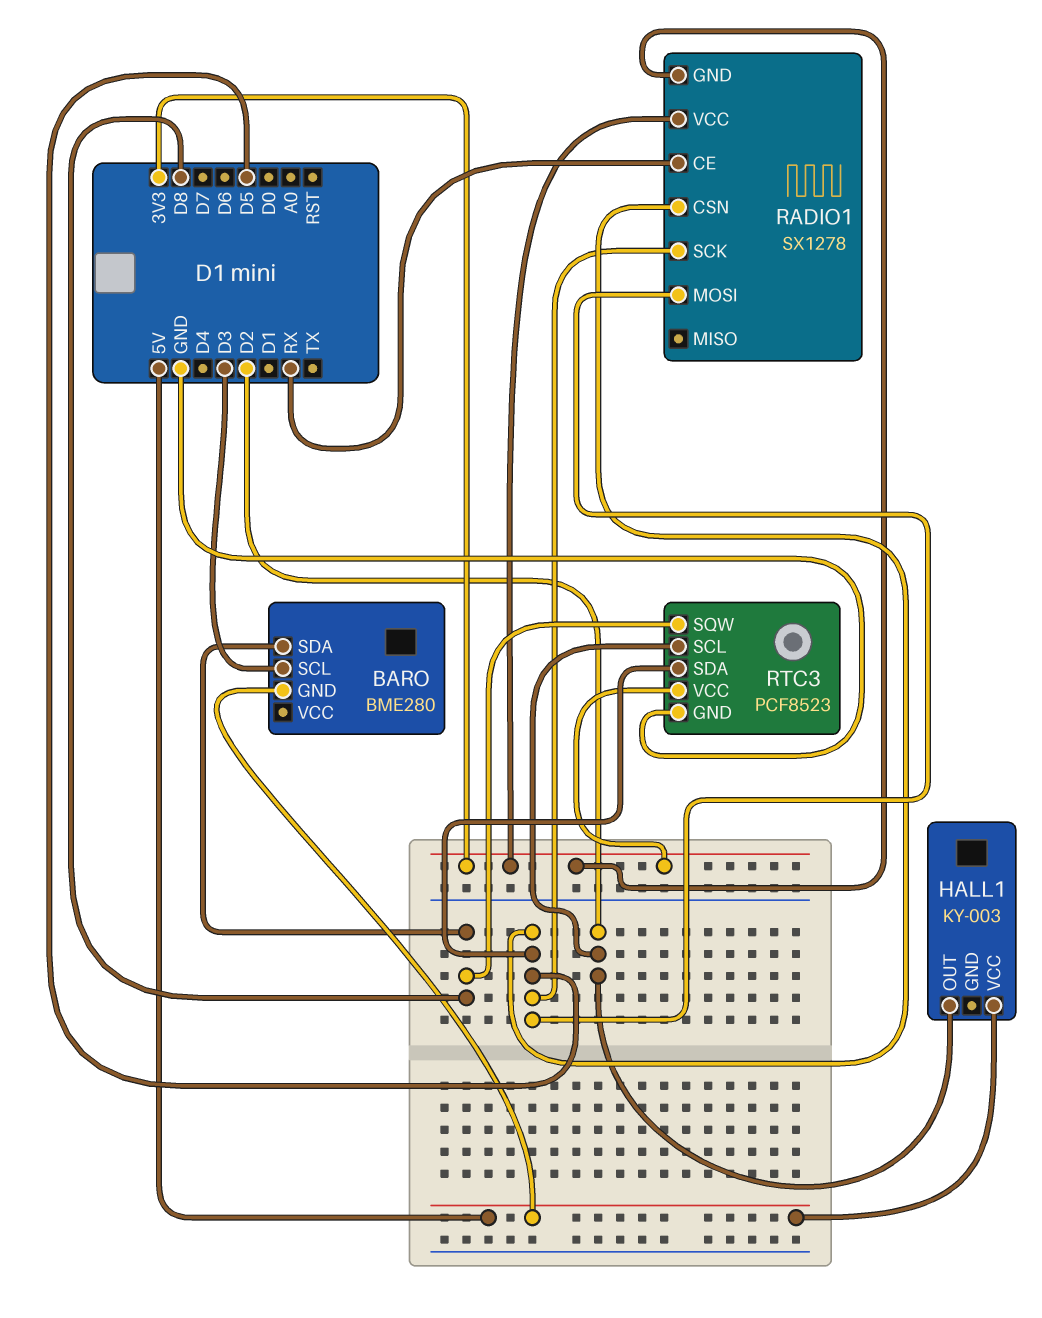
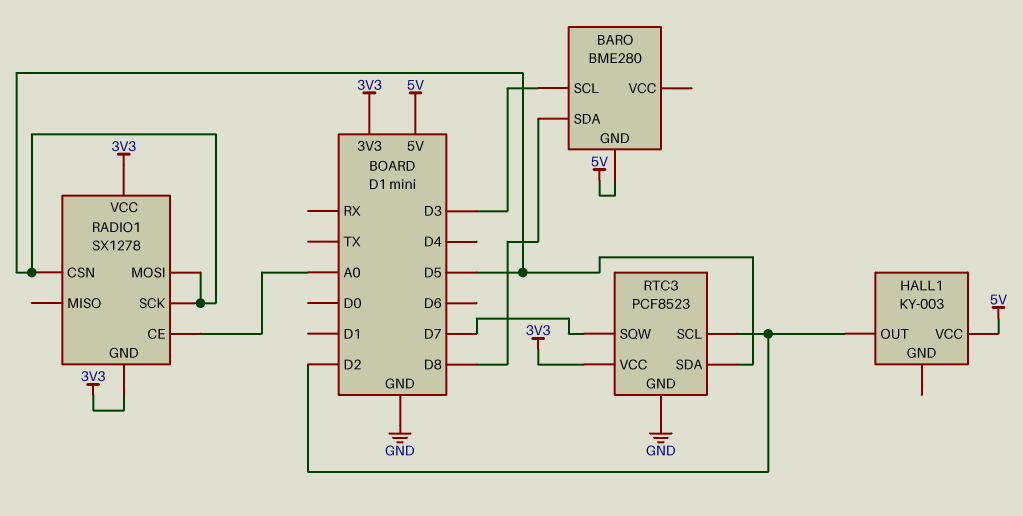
RADIO1 pin CE: RX -> A0
RTC3 pin SQW: D8 -> D7

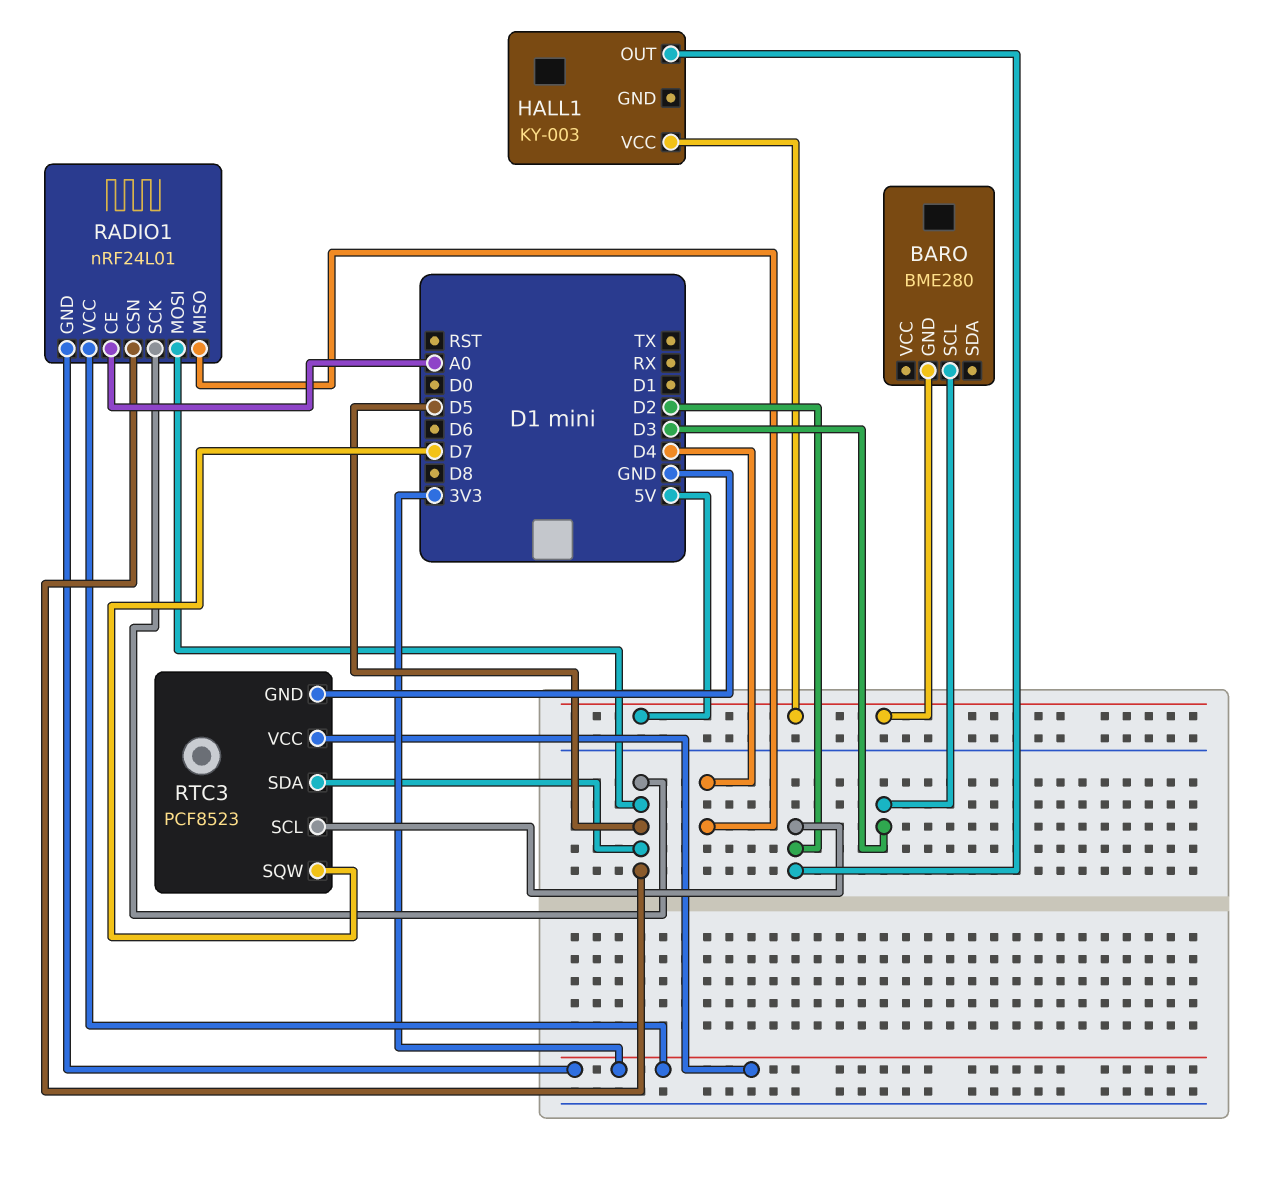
BARO pin SDA: D8 -> none
RADIO1: SX1278 -> nRF24L01
RADIO1 pin MISO: none -> D4

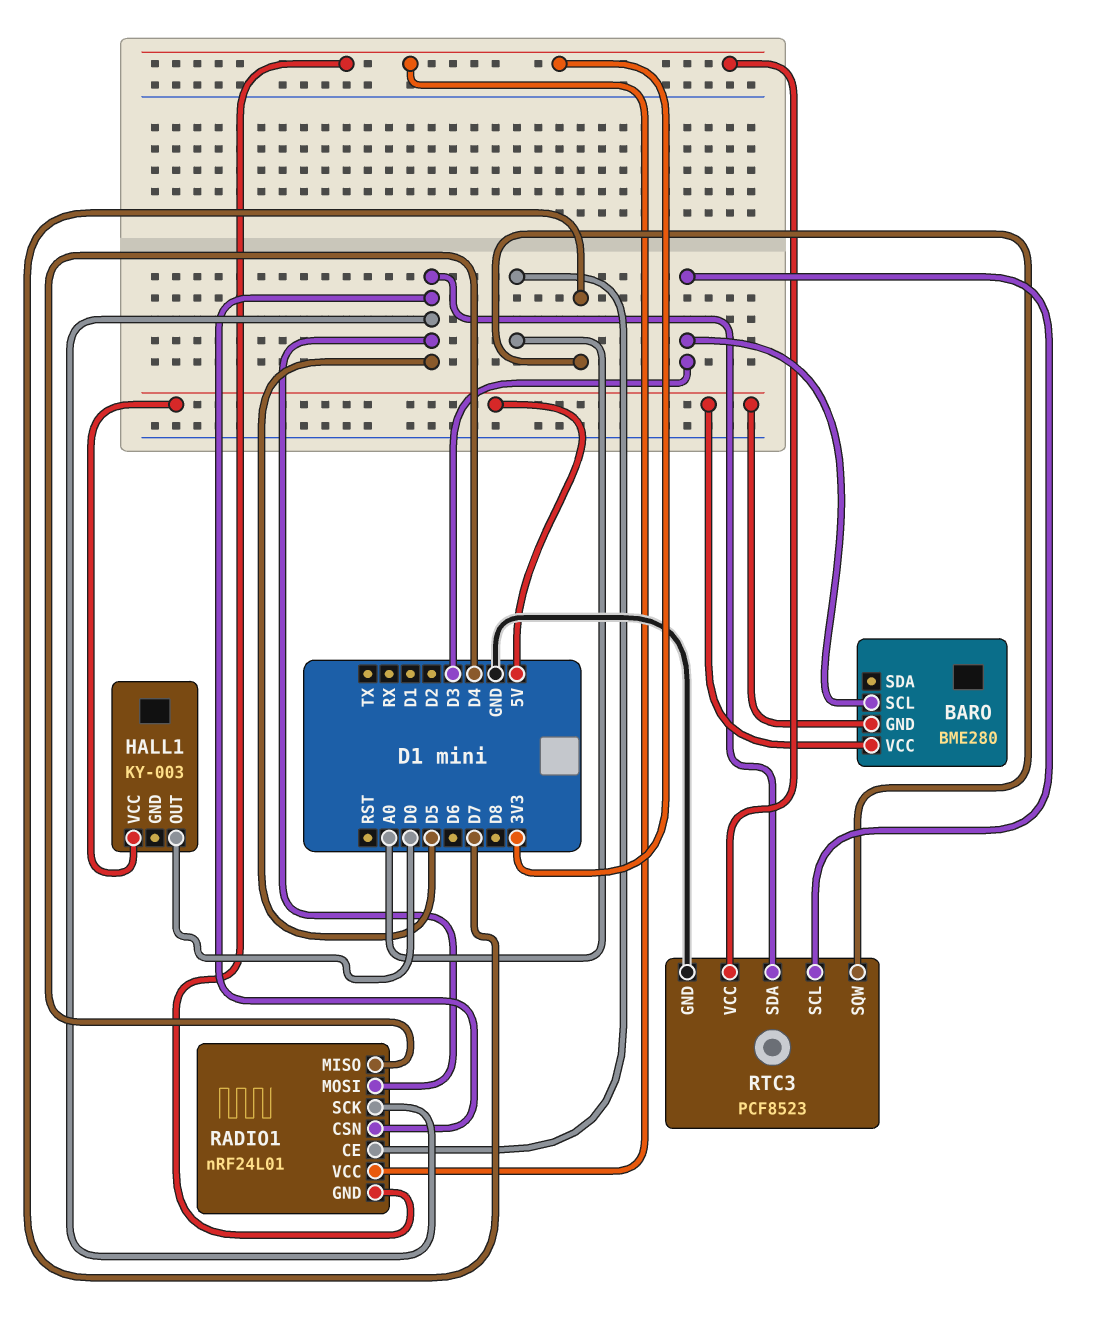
BARO pin VCC: none -> 5V
HALL1 pin OUT: D2 -> D0
RTC3 pin SCL: D2 -> D3

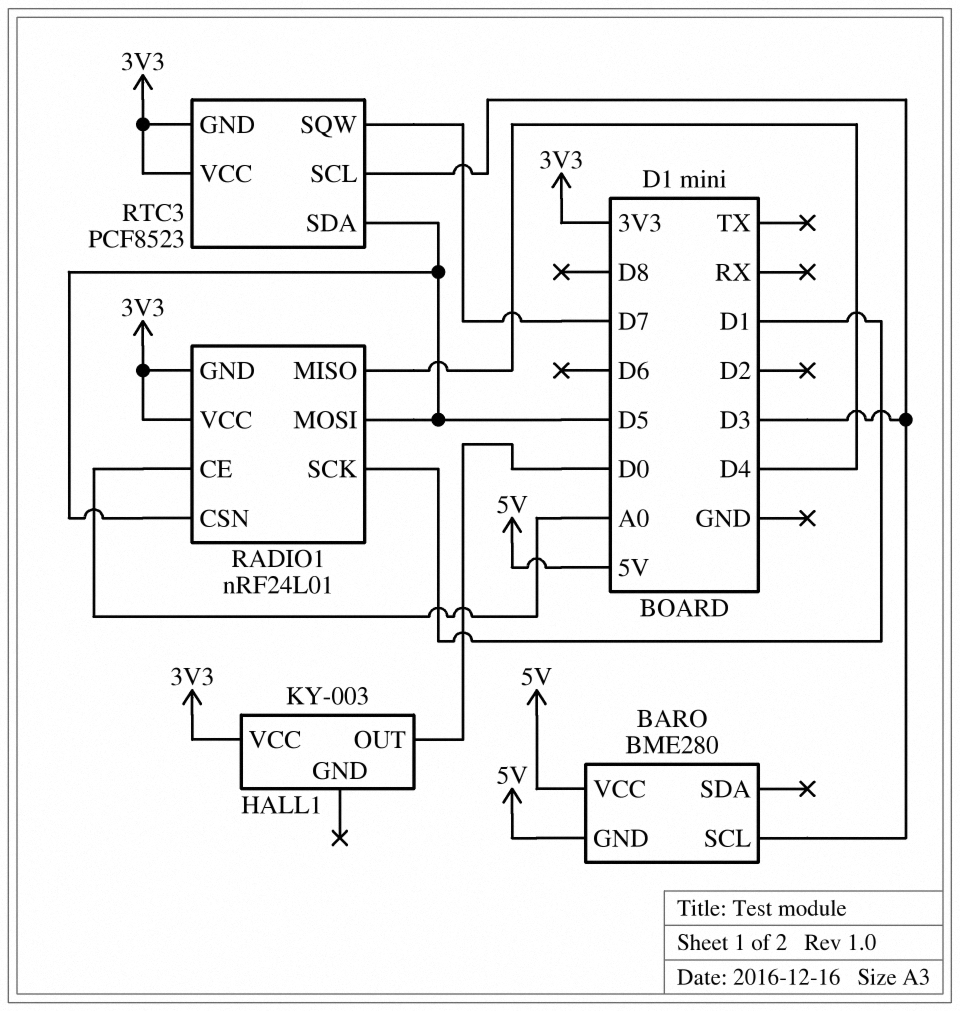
HALL1 pin VCC: 5V -> 3V3
RADIO1 pin SCK: D5 -> D1
RTC3 pin GND: GND -> 3V3

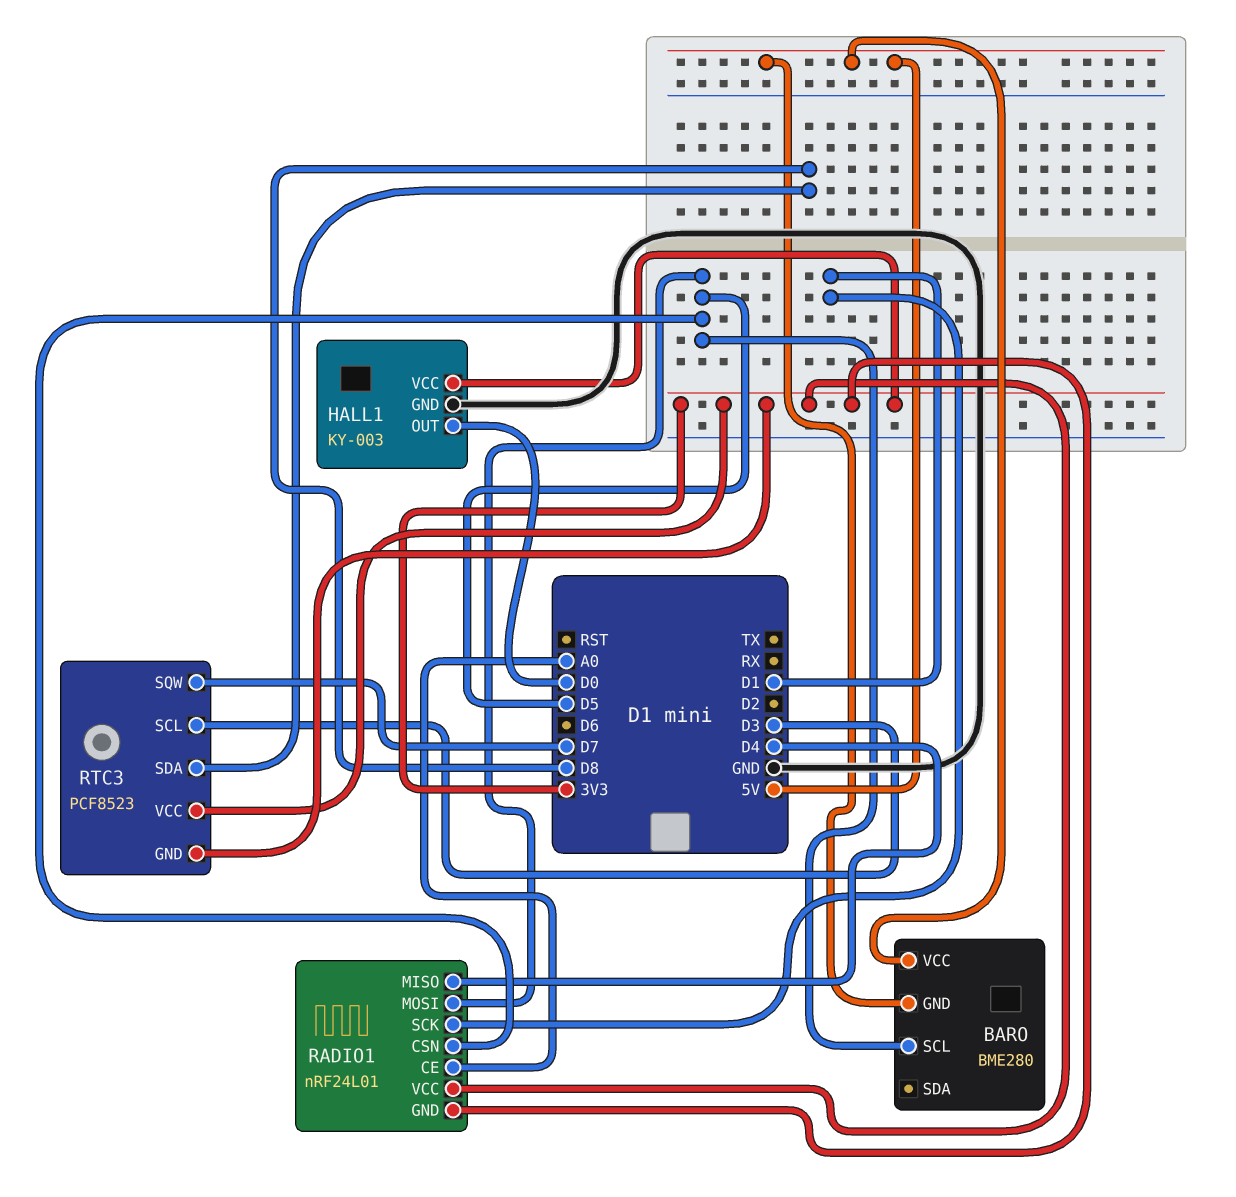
BARO pin SCL: D3 -> D5
HALL1 pin GND: none -> GND
RTC3 pin SDA: D5 -> D8

